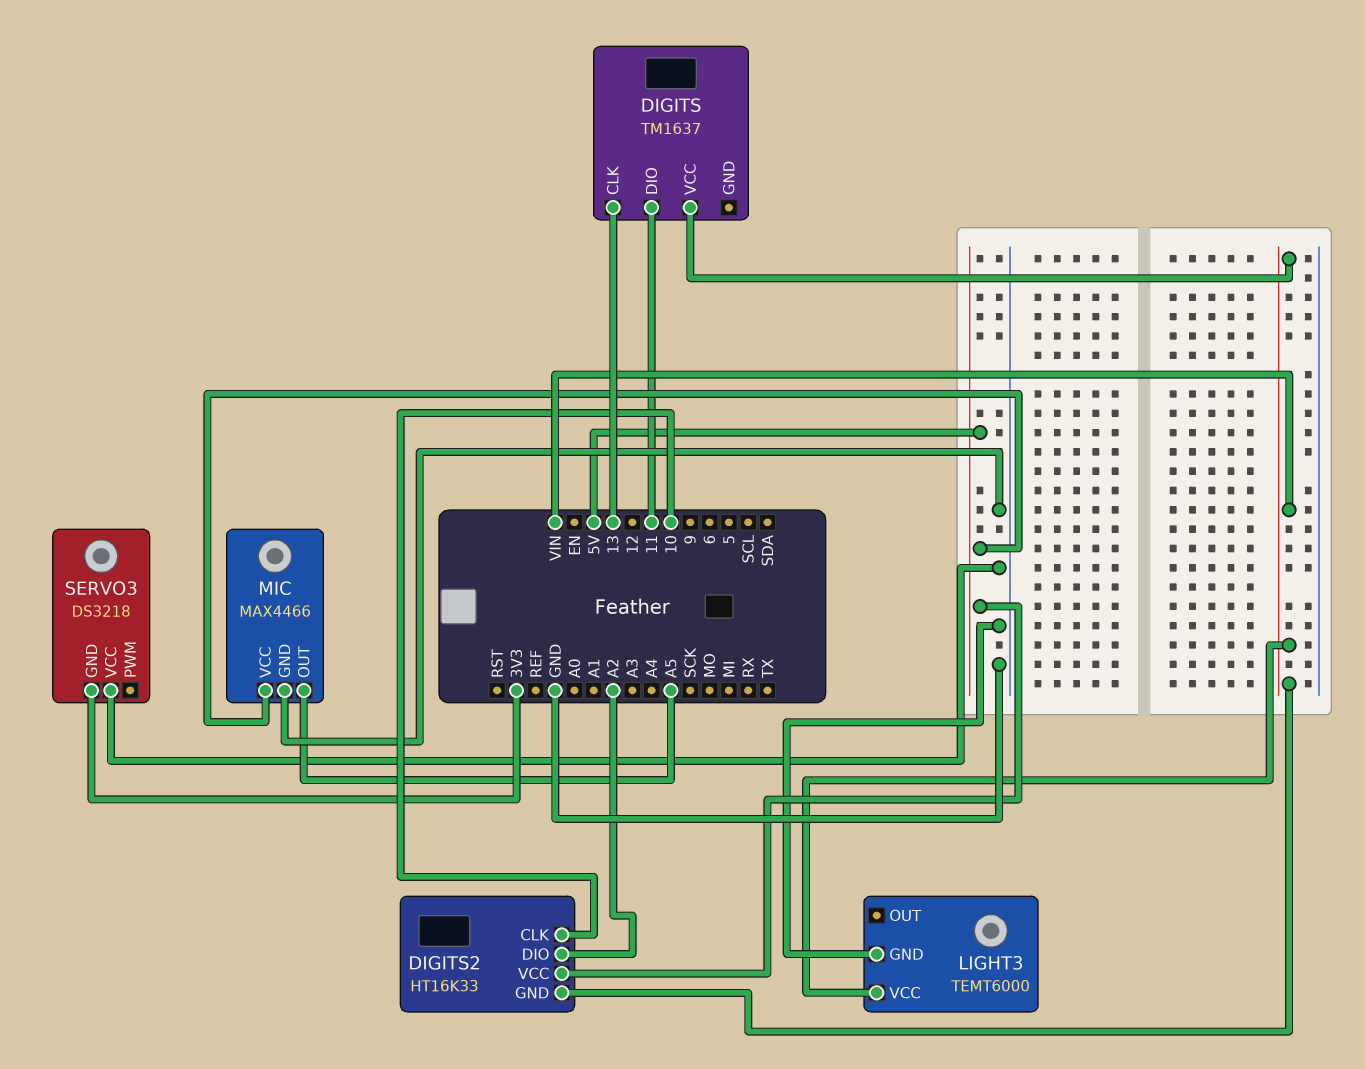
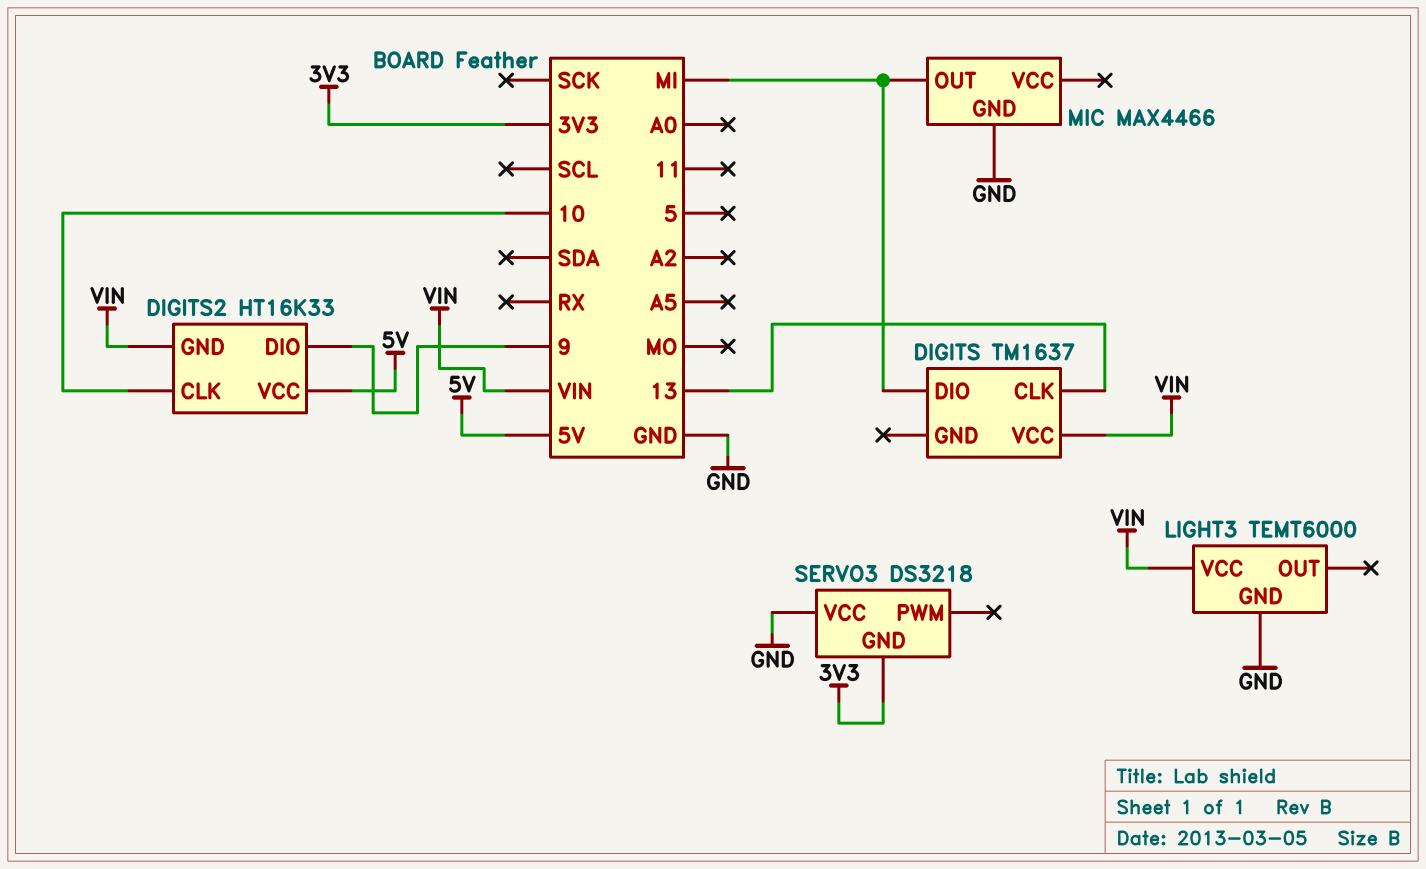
DIGITS pin DIO: 11 -> MI
DIGITS2 pin DIO: A2 -> 9
MIC pin OUT: A5 -> MI
MIC pin VCC: 5V -> none

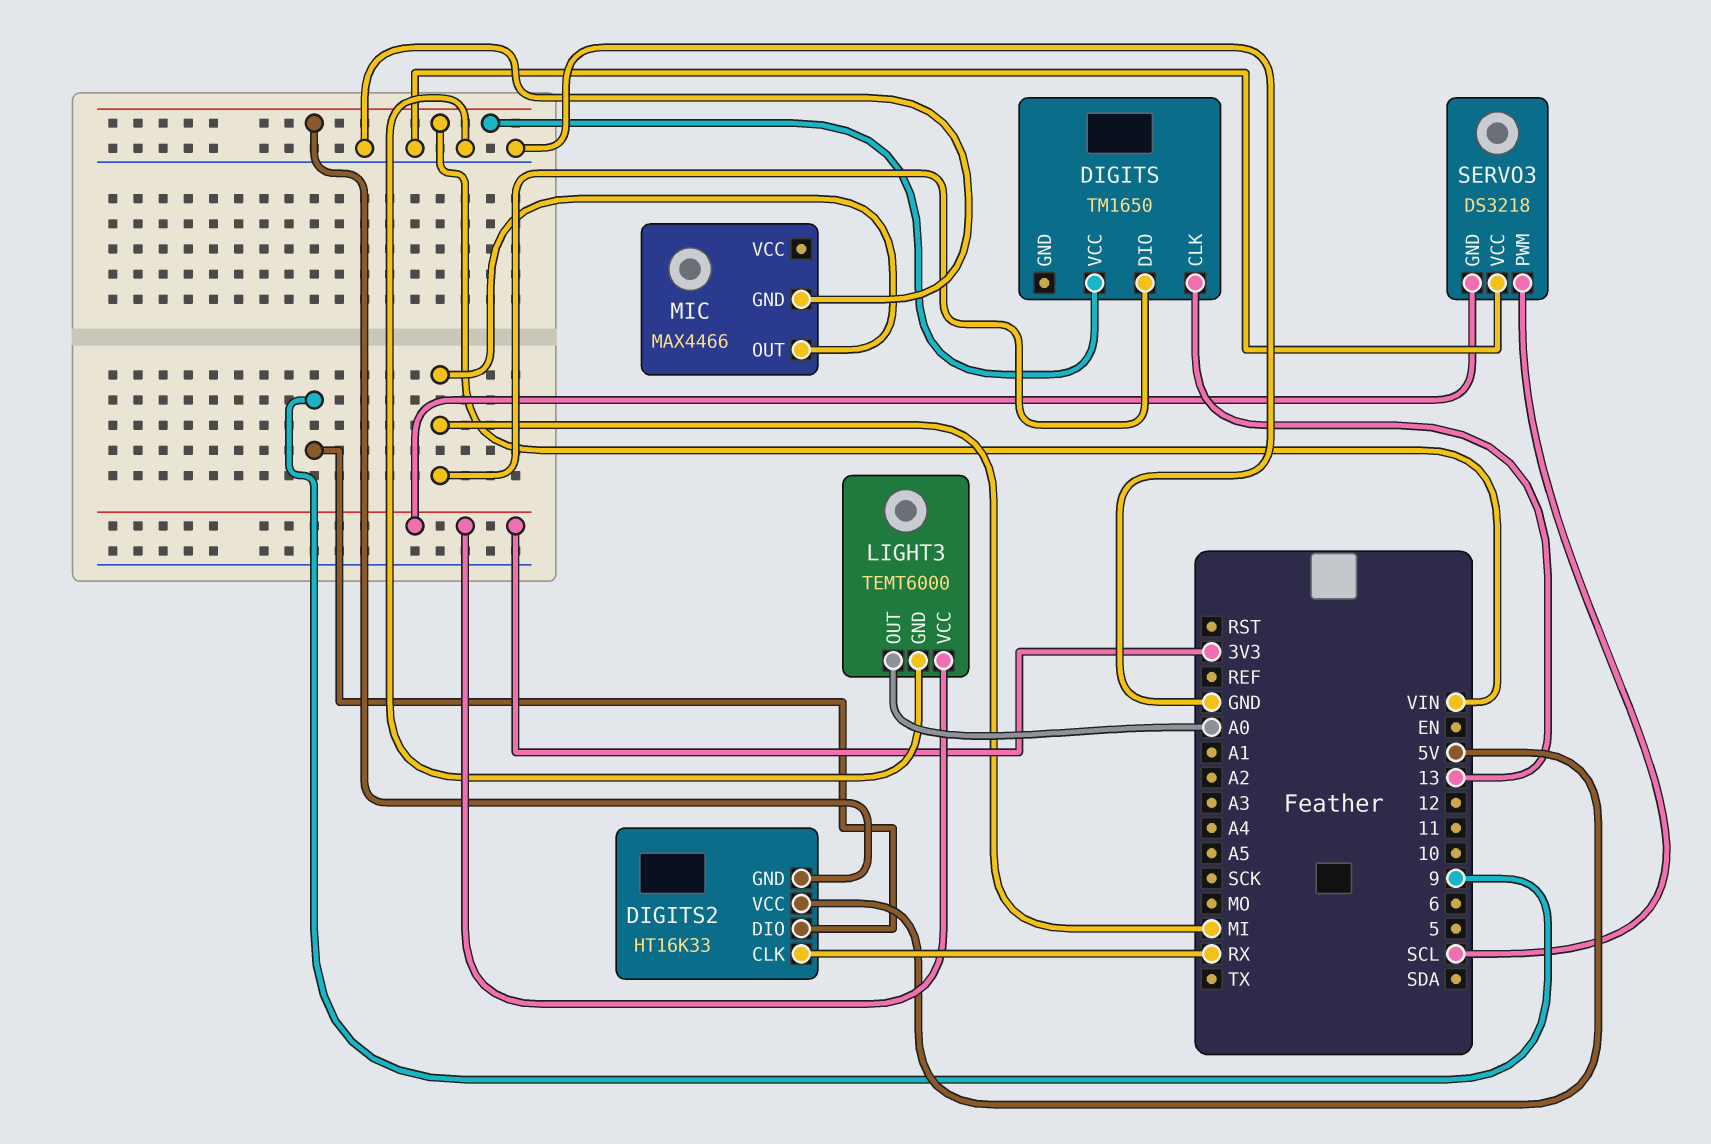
DIGITS: TM1637 -> TM1650
DIGITS2 pin CLK: 10 -> RX
LIGHT3 pin OUT: none -> A0
LIGHT3 pin VCC: VIN -> 3V3
SERVO3 pin PWM: none -> SCL

